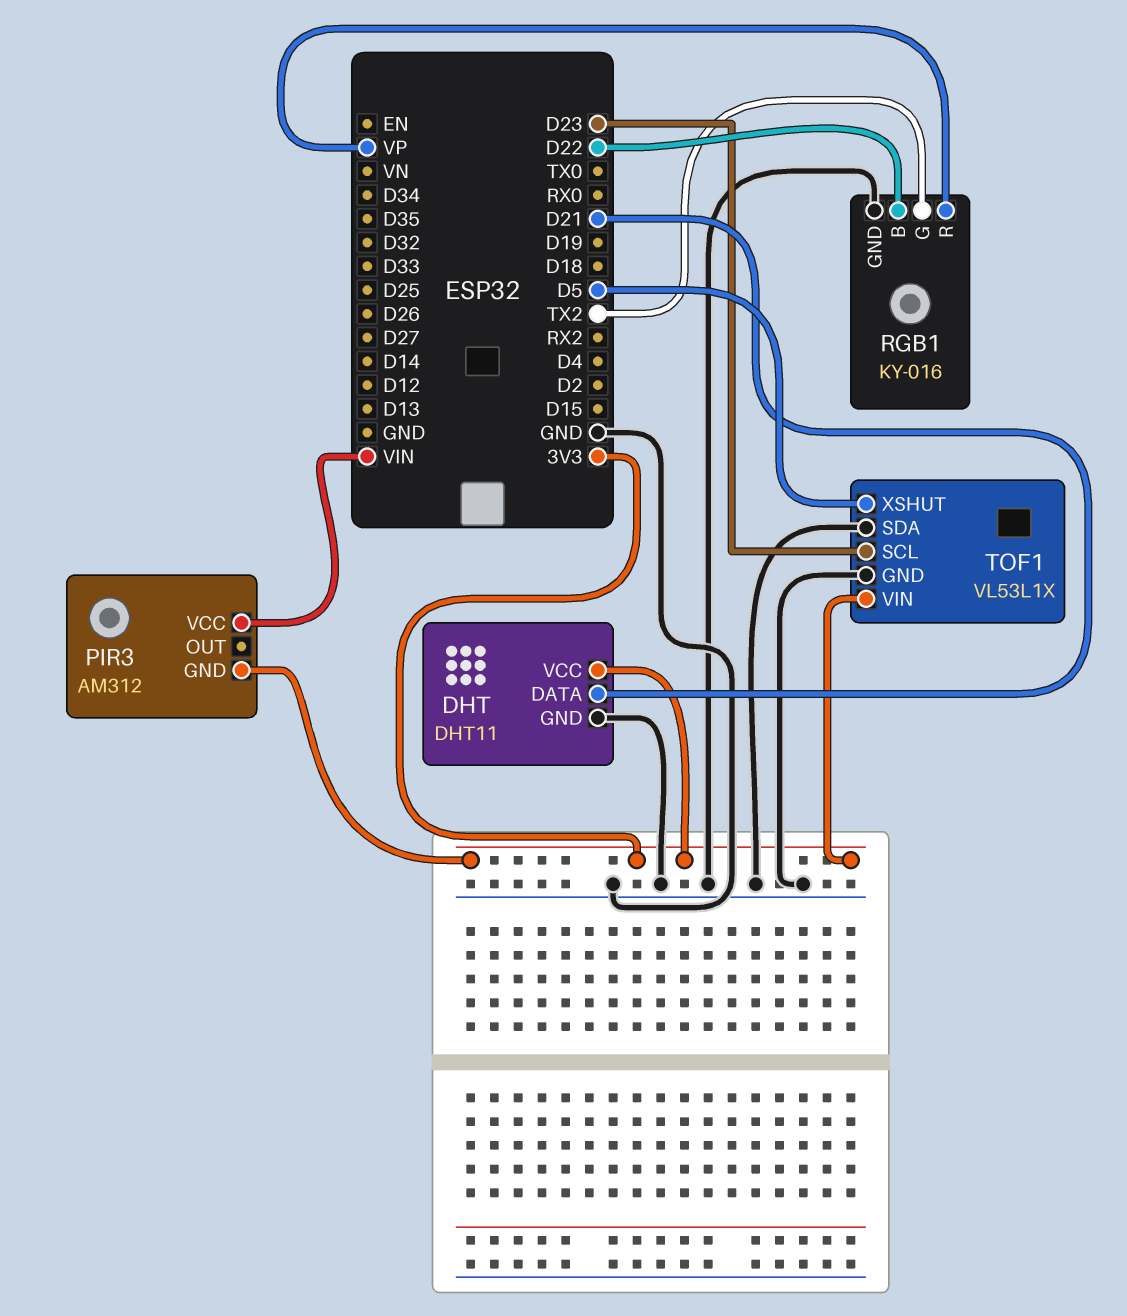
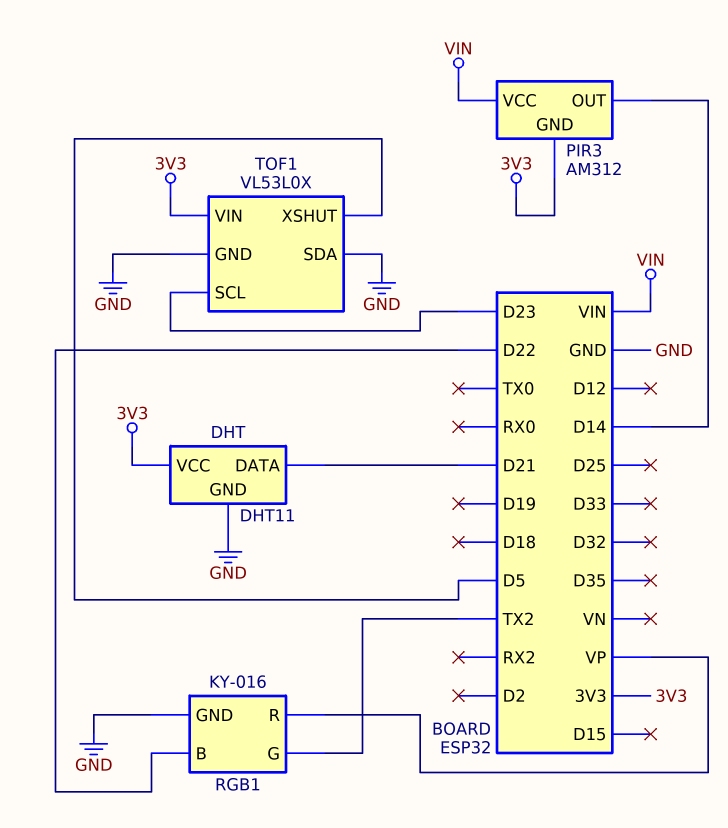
PIR3 pin OUT: none -> D14
TOF1: VL53L1X -> VL53L0X

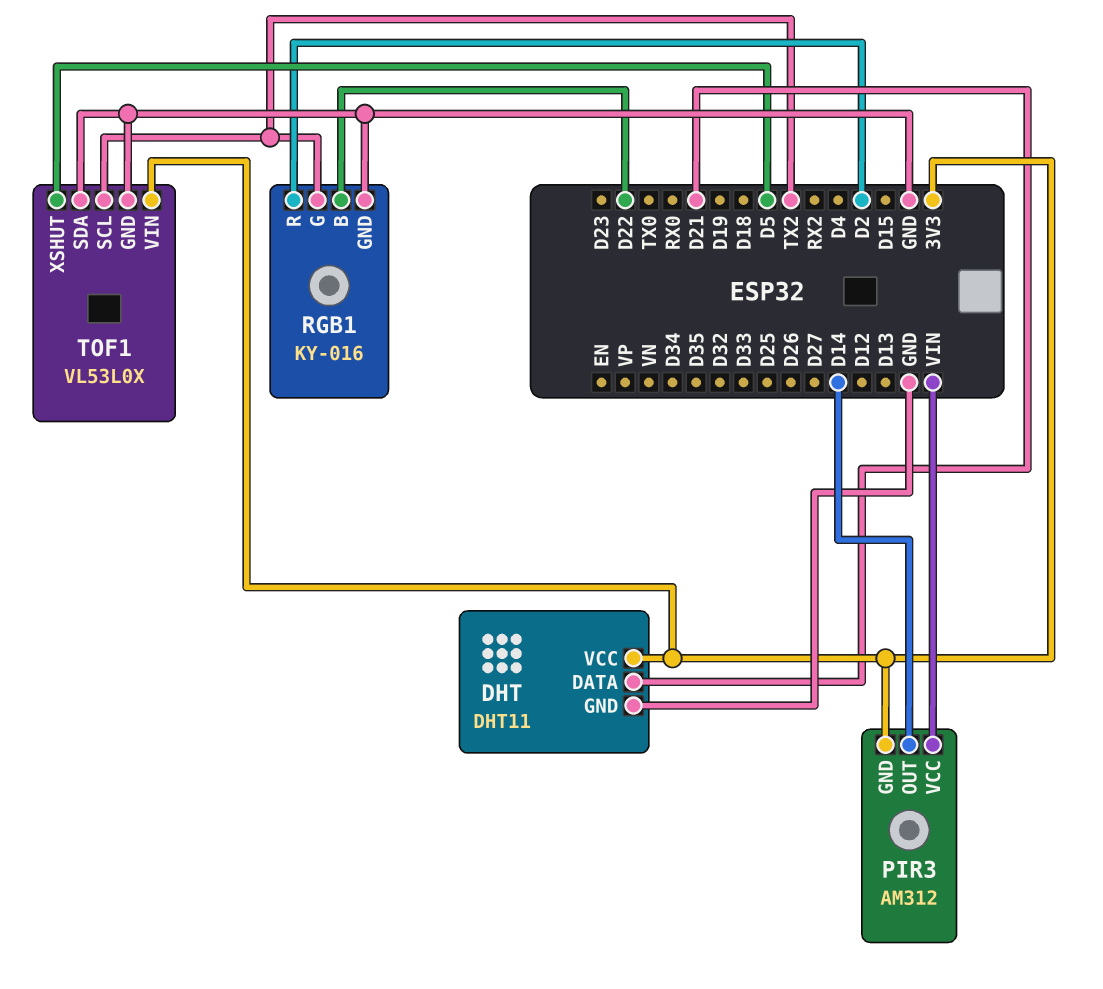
RGB1 pin R: VP -> D2
TOF1 pin SCL: D23 -> TX2

